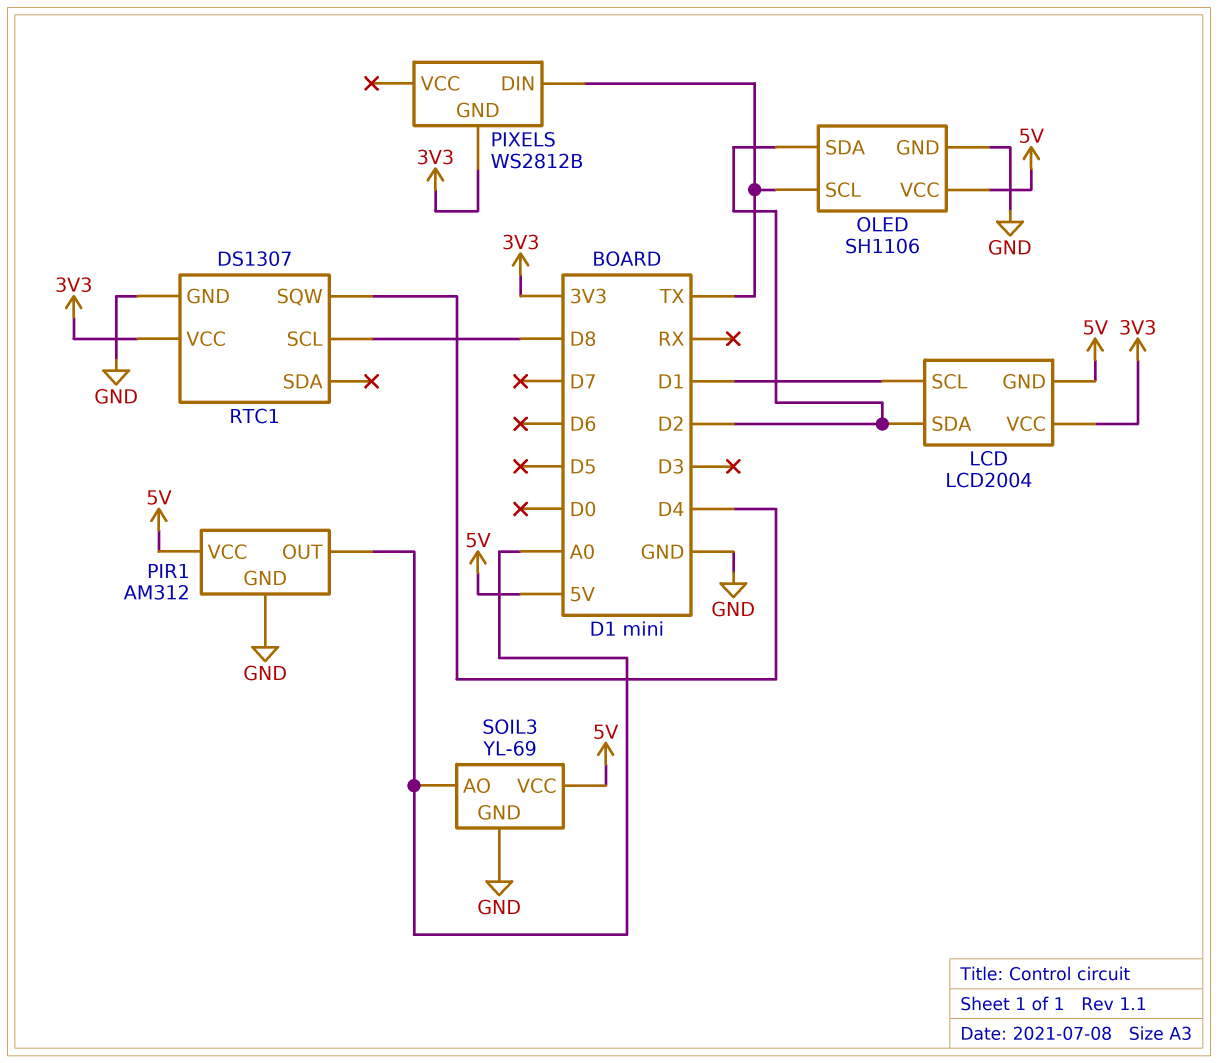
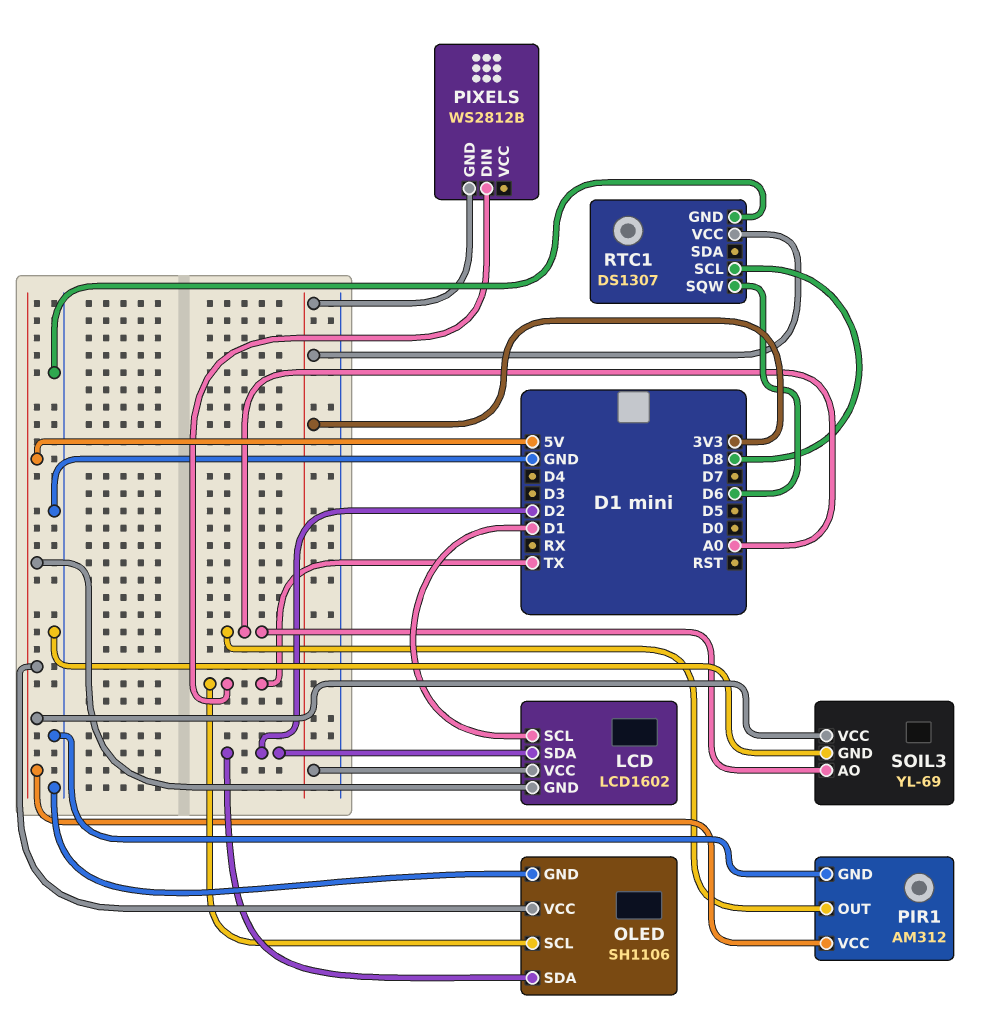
LCD: LCD2004 -> LCD1602
RTC1 pin SQW: D4 -> D6

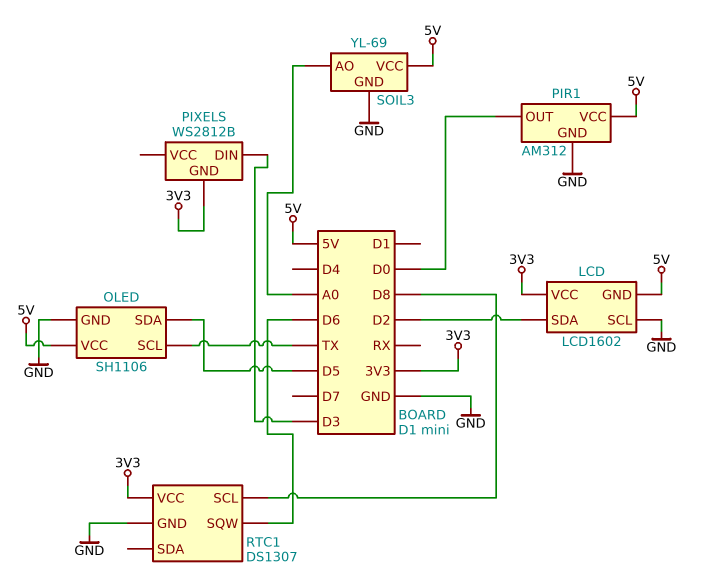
LCD pin SCL: D1 -> GND
OLED pin SDA: D2 -> D5
PIR1 pin OUT: A0 -> D0
PIXELS pin DIN: TX -> D3

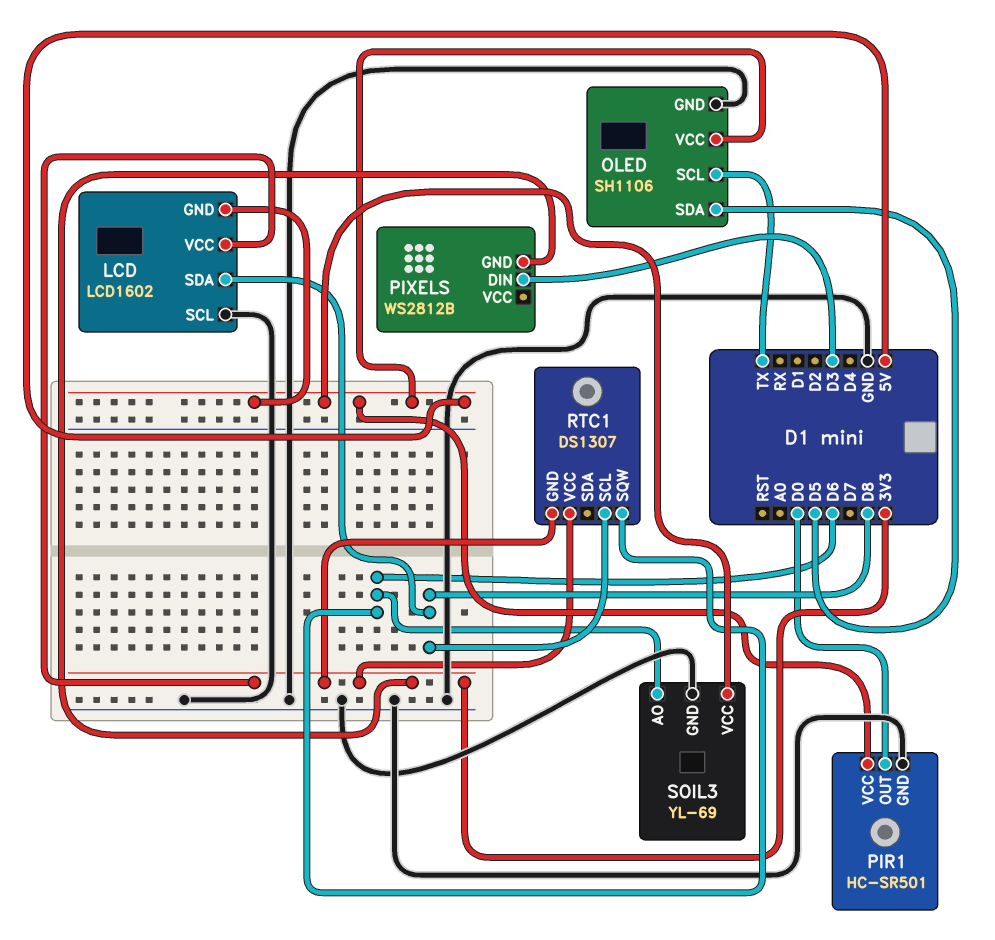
LCD pin SDA: D2 -> D8
PIR1: AM312 -> HC-SR501
RTC1 pin GND: GND -> 3V3
SOIL3 pin AO: A0 -> D6

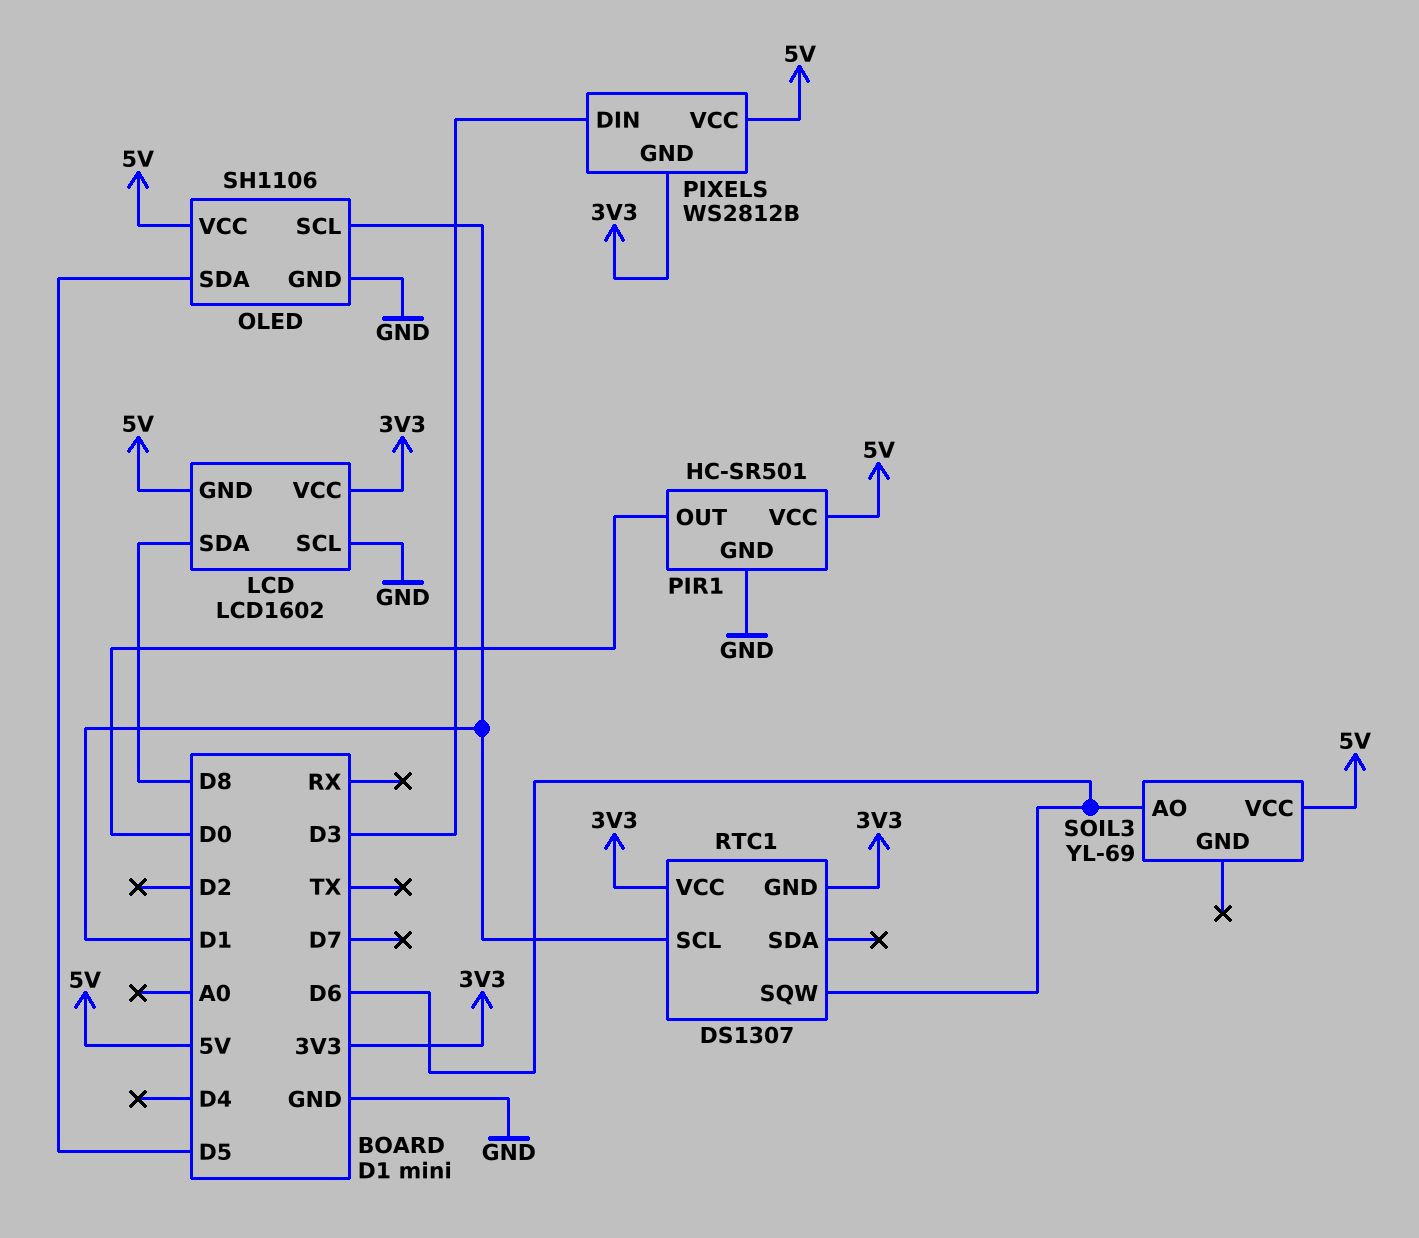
OLED pin SCL: TX -> D1
PIXELS pin VCC: none -> 5V
RTC1 pin SCL: D8 -> D1
SOIL3 pin GND: GND -> none

